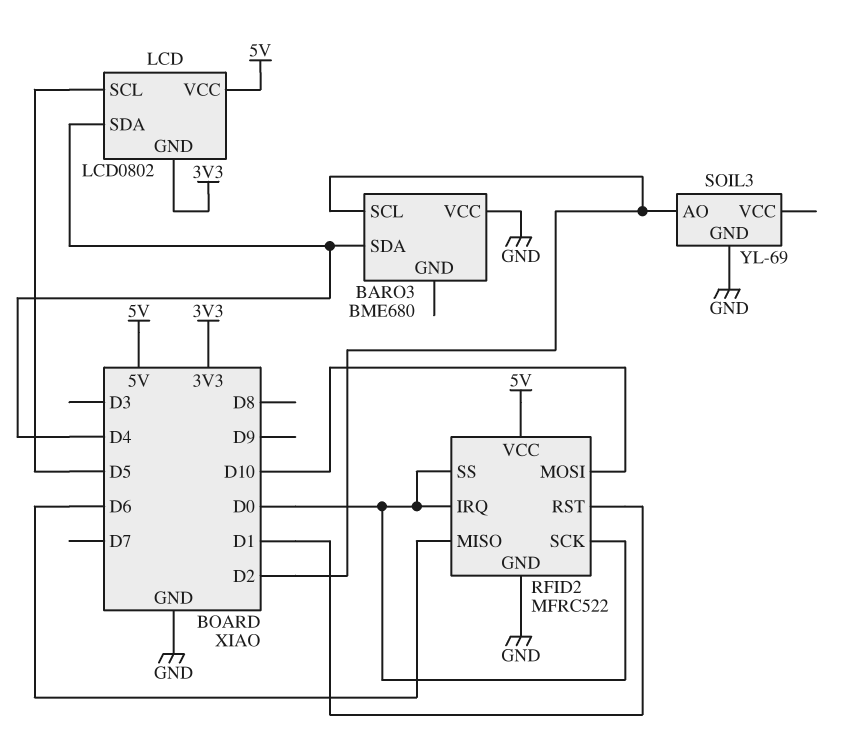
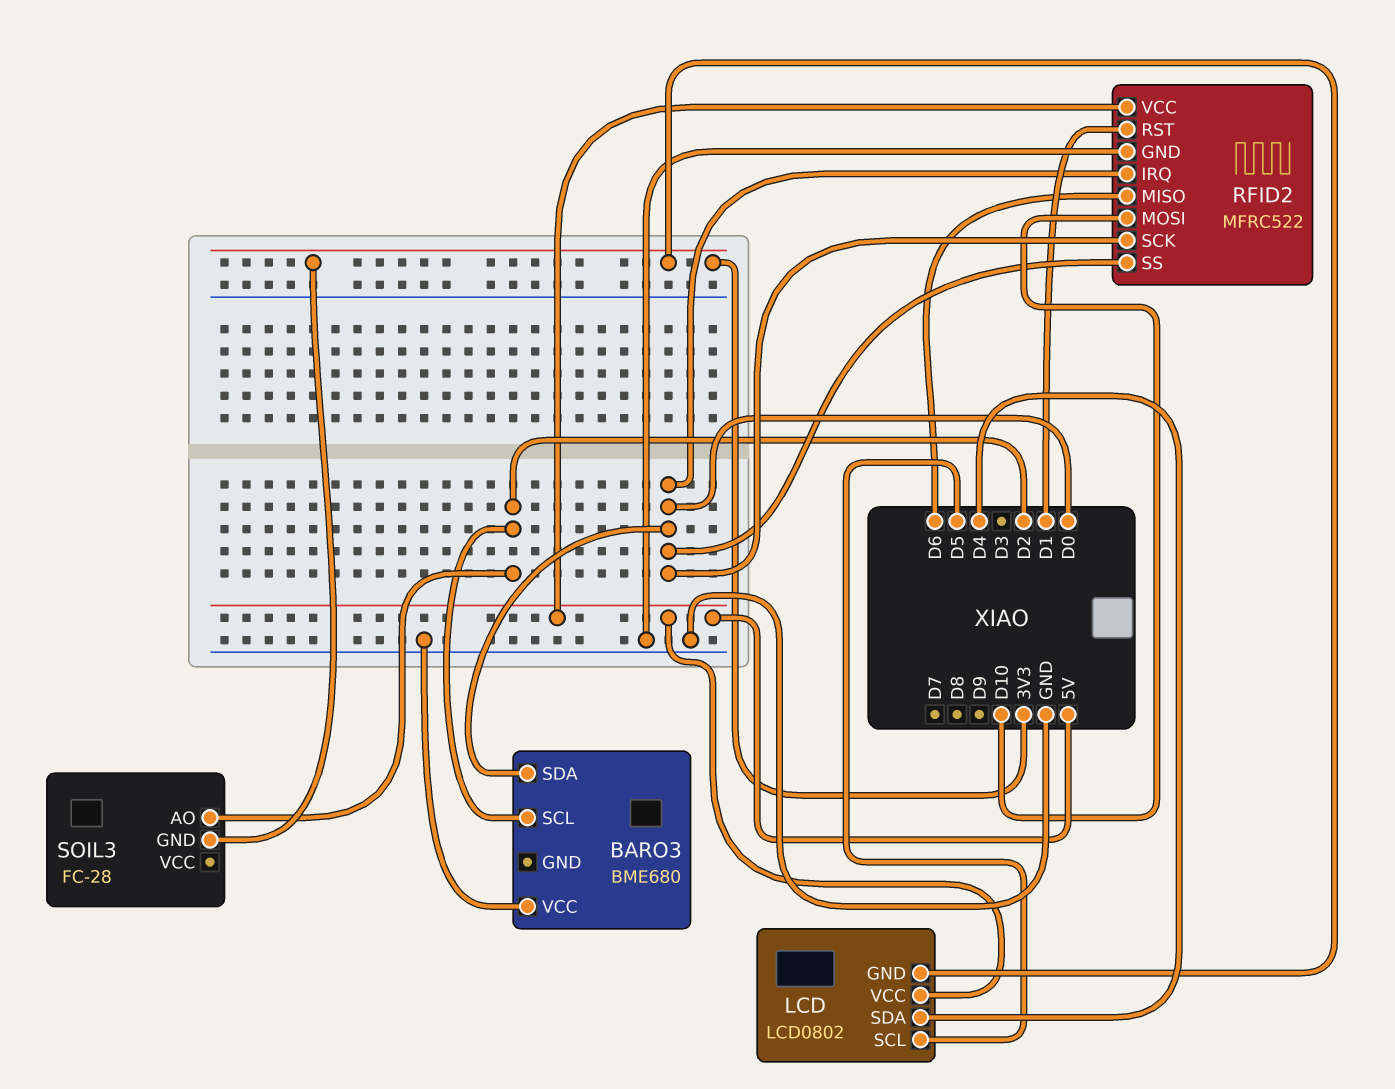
BARO3 pin SDA: D4 -> D0
SOIL3: YL-69 -> FC-28
SOIL3 pin GND: GND -> 3V3

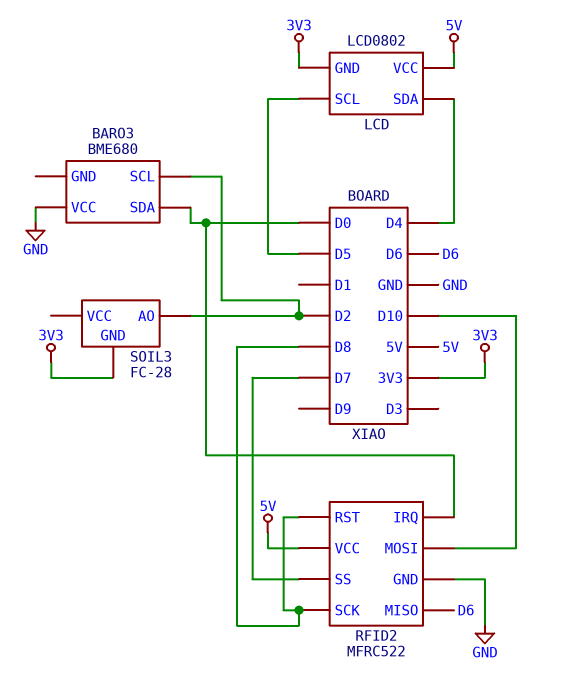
RFID2 pin RST: D1 -> D8
RFID2 pin SCK: D0 -> D8
RFID2 pin SS: D0 -> D7

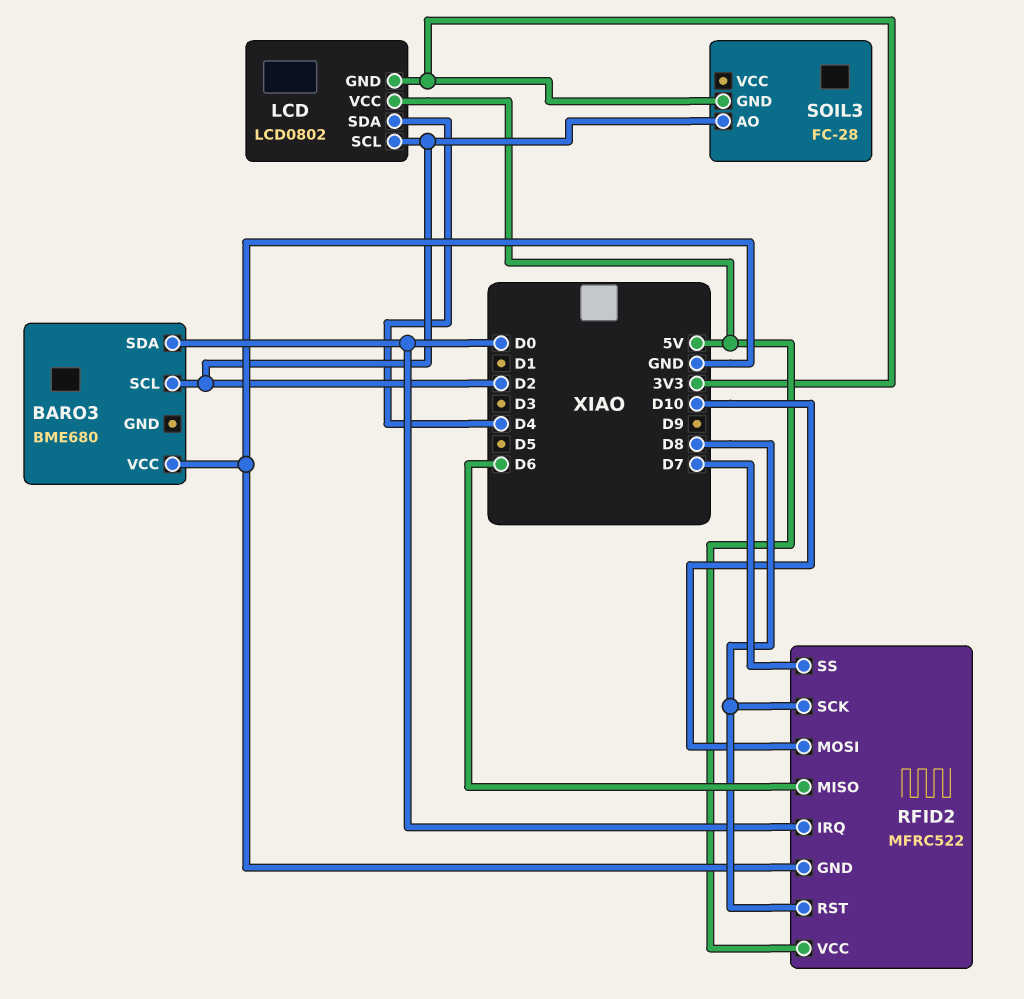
LCD pin SCL: D5 -> D2

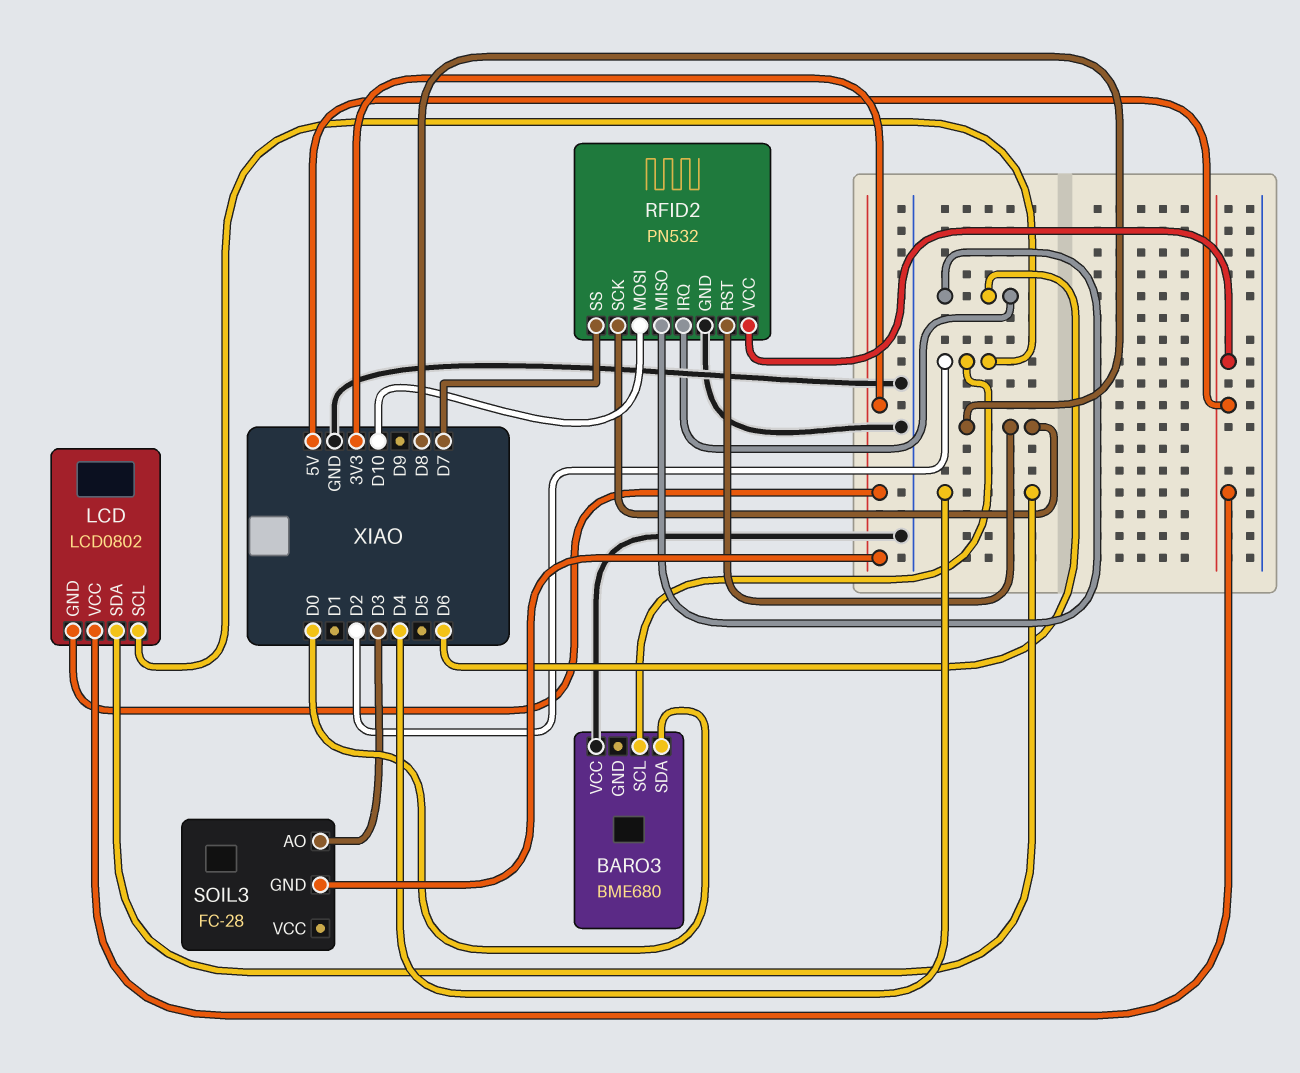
RFID2: MFRC522 -> PN532
RFID2 pin IRQ: D0 -> D6
SOIL3 pin AO: D2 -> D3

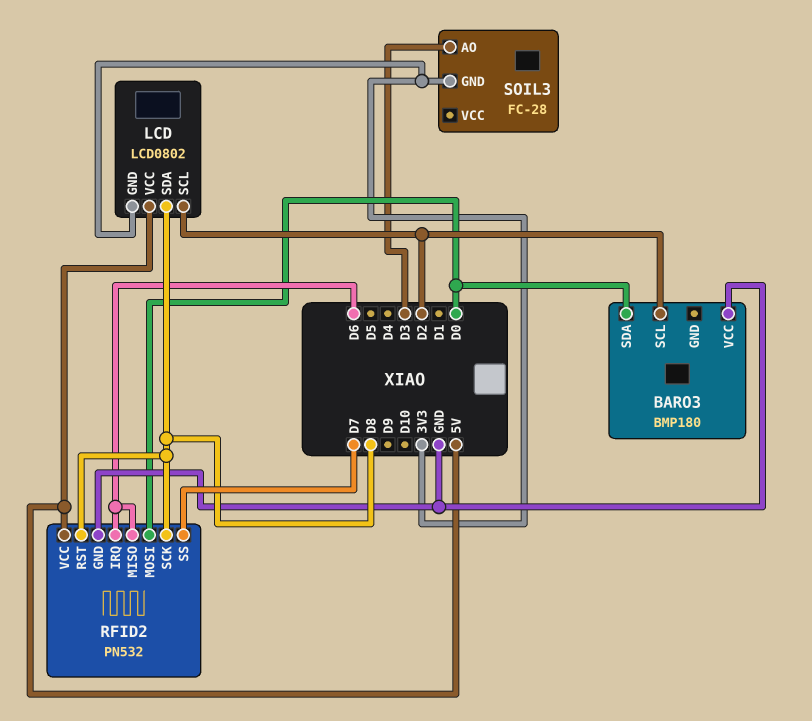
BARO3: BME680 -> BMP180
LCD pin SDA: D4 -> D8
RFID2 pin MOSI: D10 -> D0

